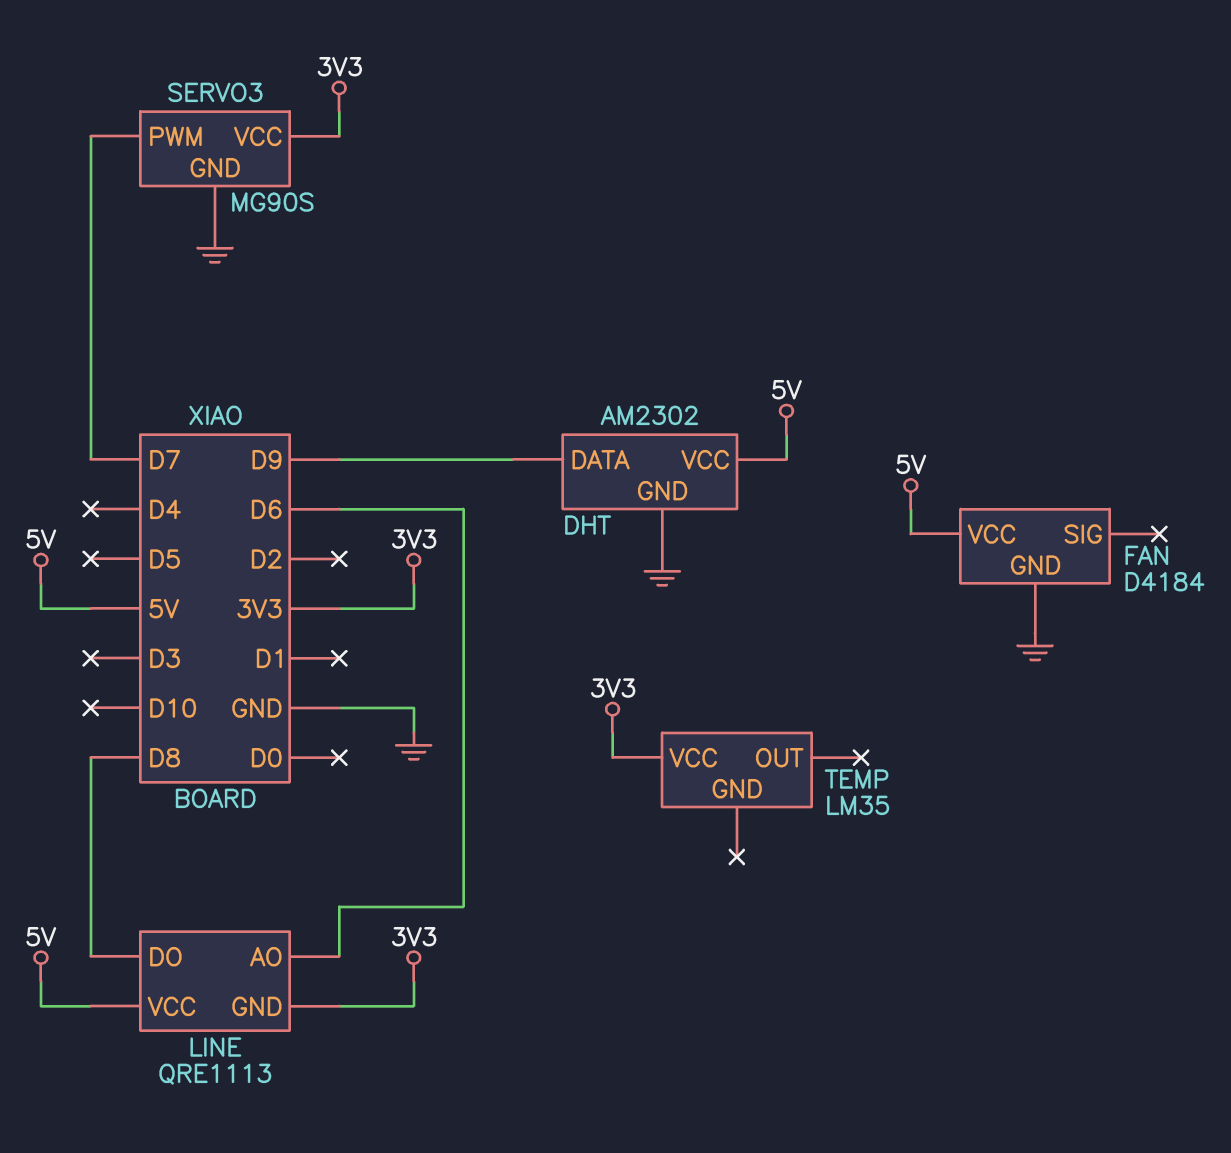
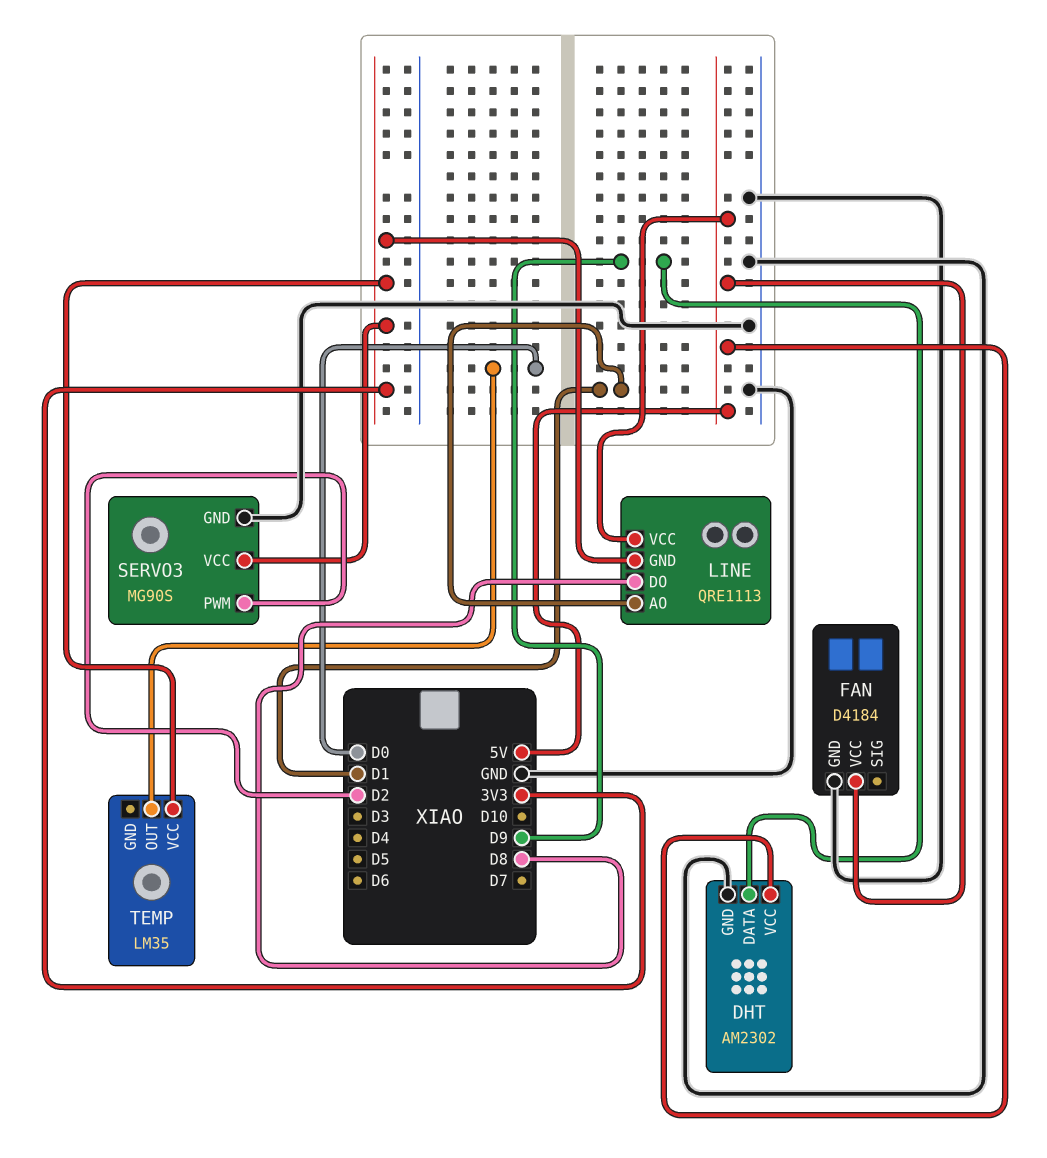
LINE pin AO: D6 -> D1
SERVO3 pin PWM: D7 -> D2
TEMP pin OUT: none -> D0

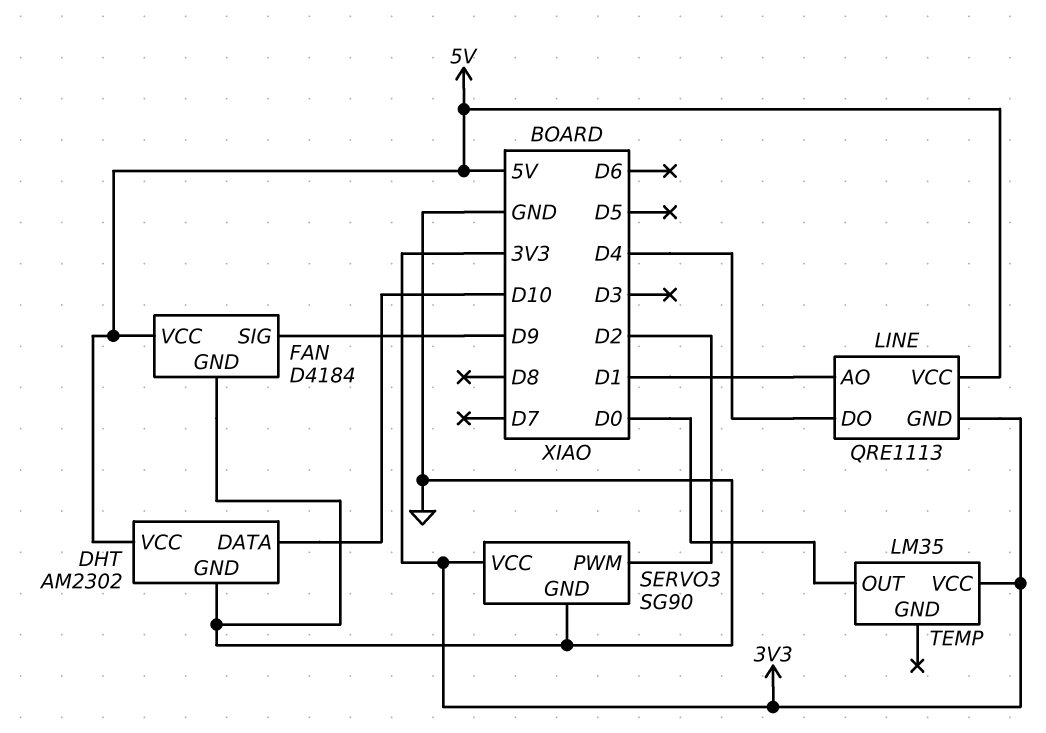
DHT pin DATA: D9 -> D10
FAN pin SIG: none -> D9
LINE pin DO: D8 -> D4
SERVO3: MG90S -> SG90

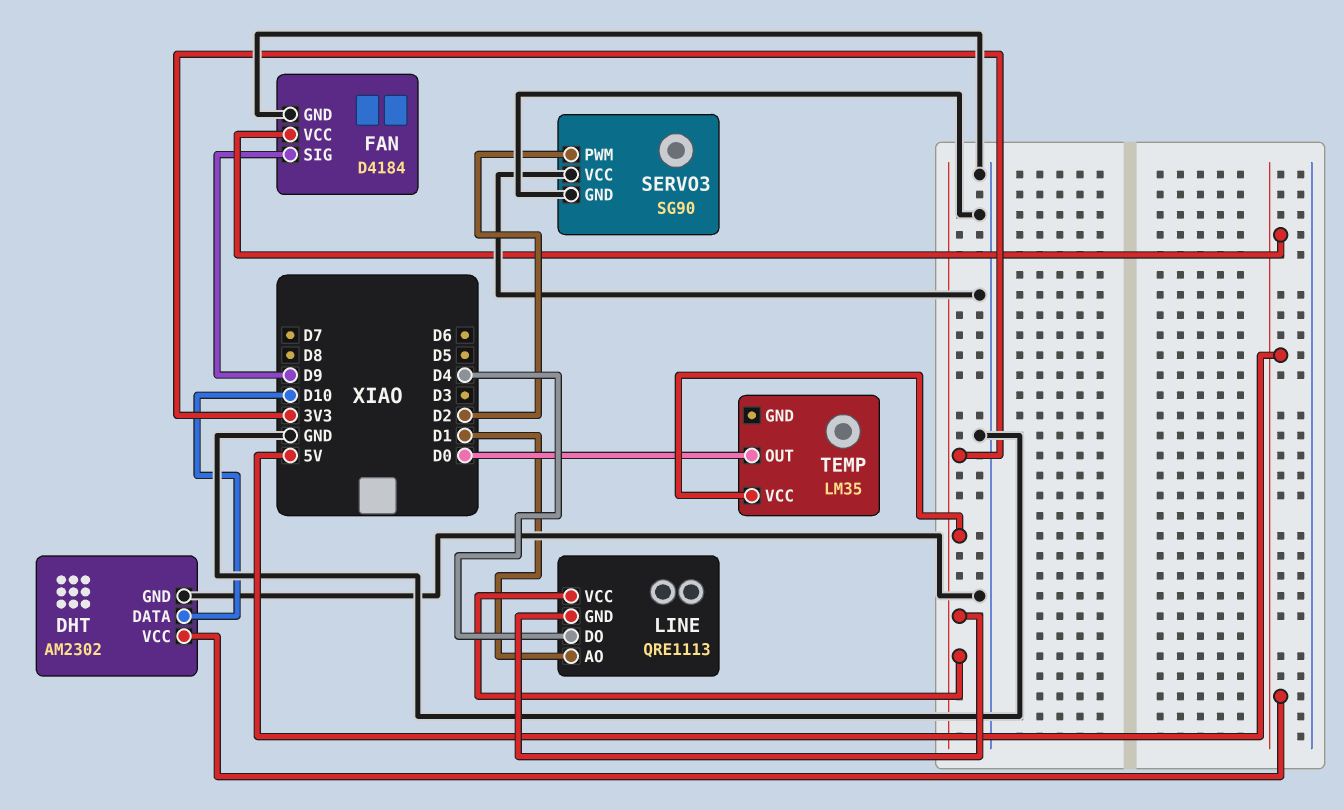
LINE pin VCC: 5V -> 3V3
SERVO3 pin VCC: 3V3 -> GND

